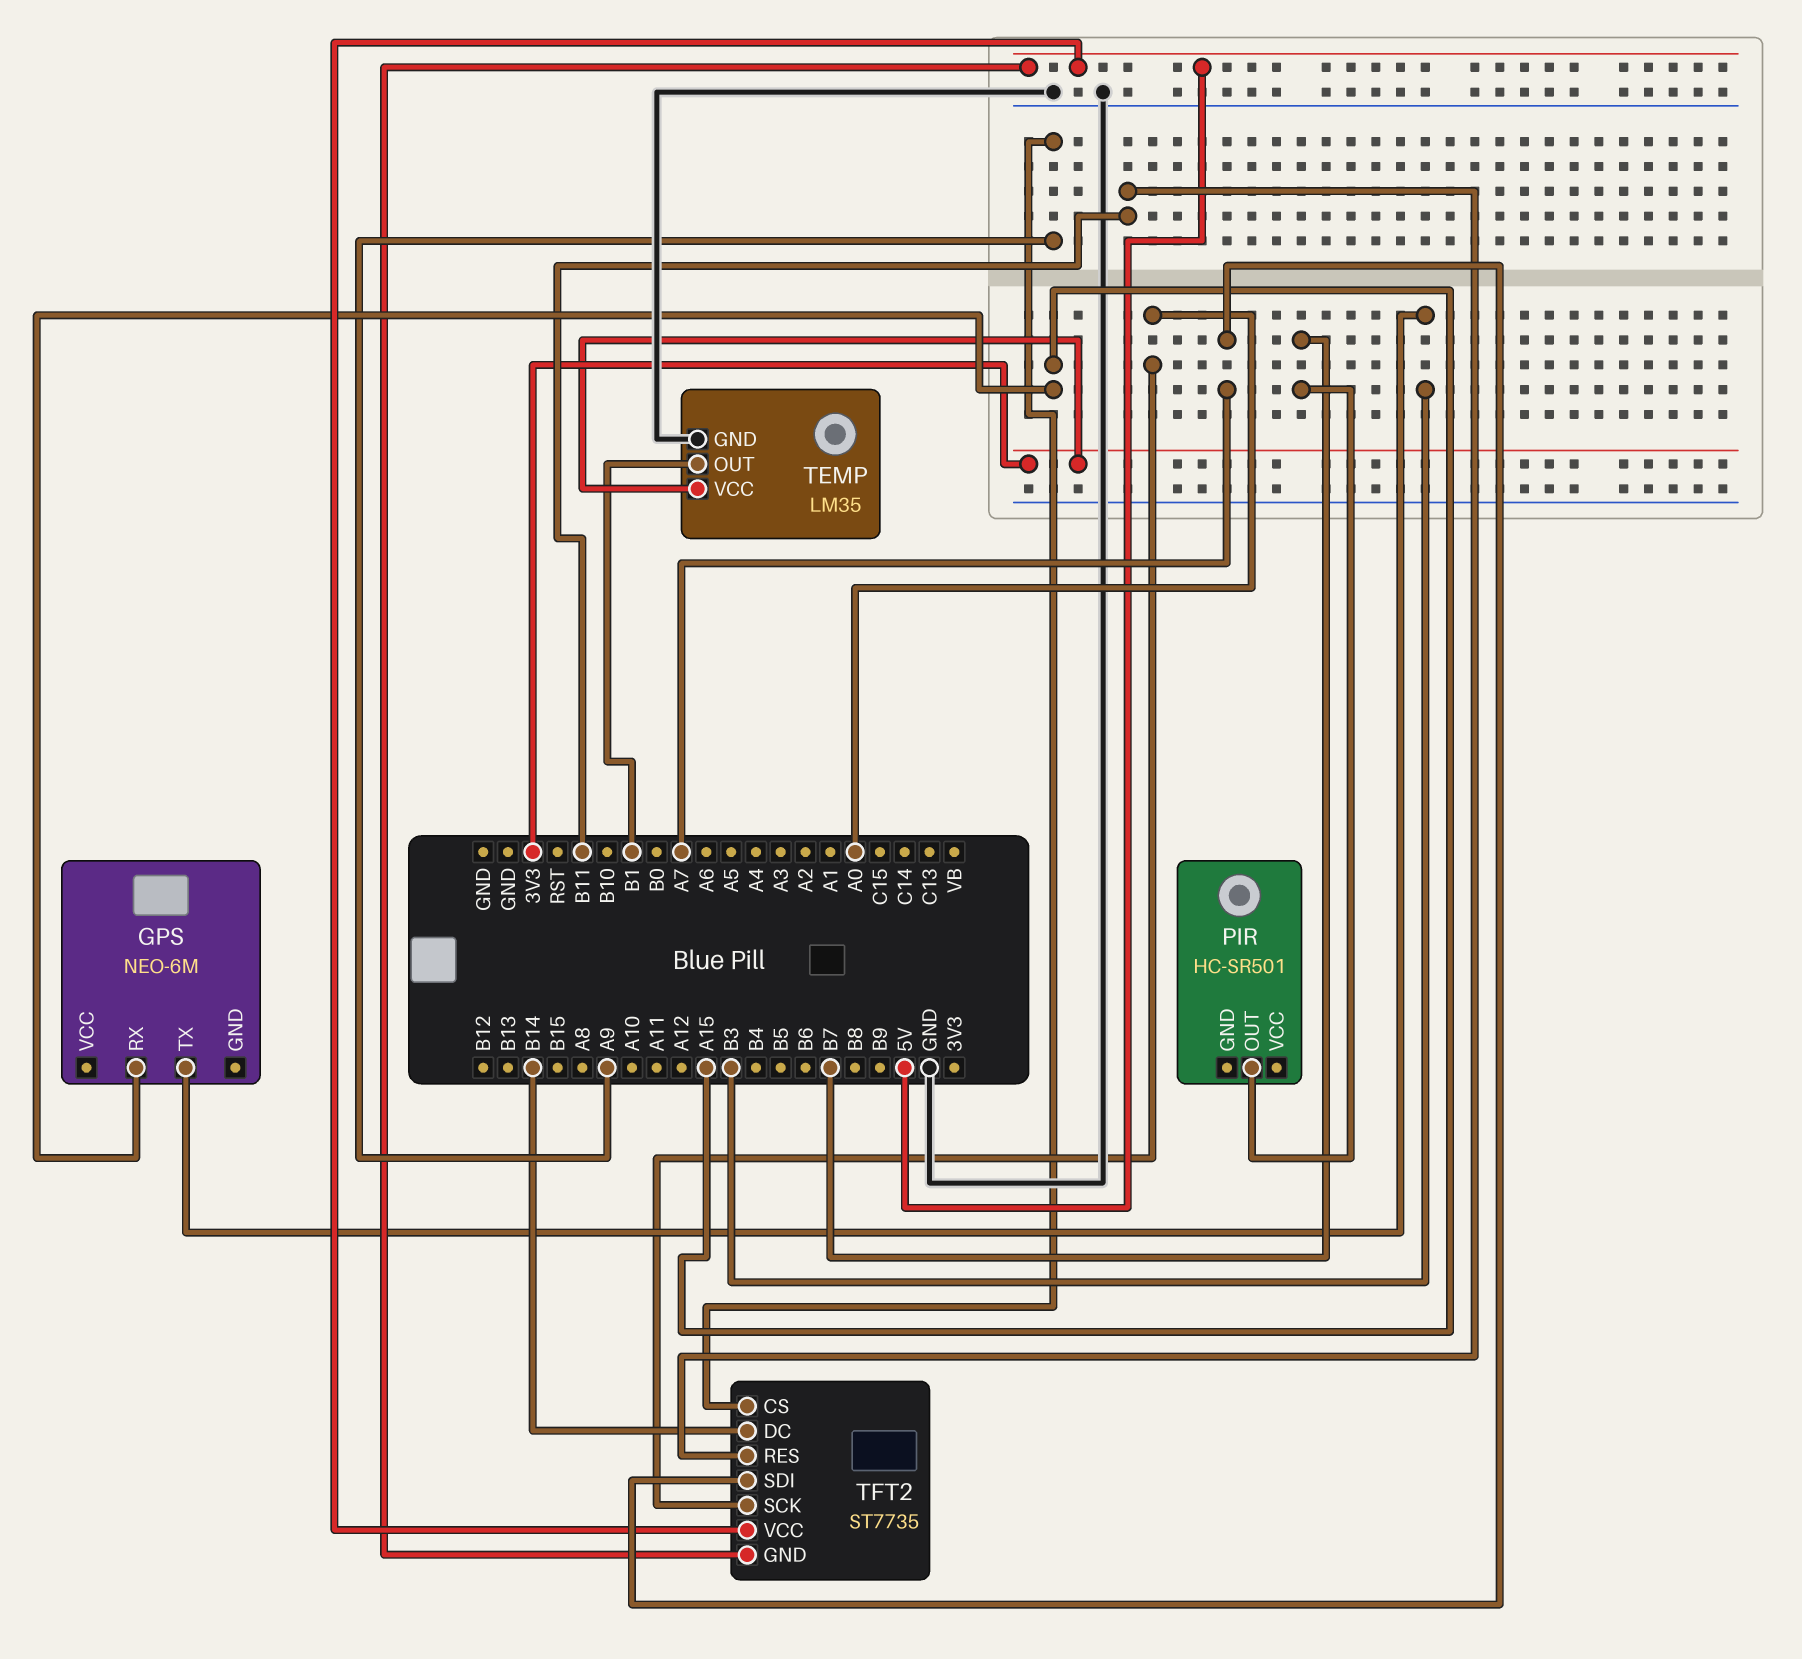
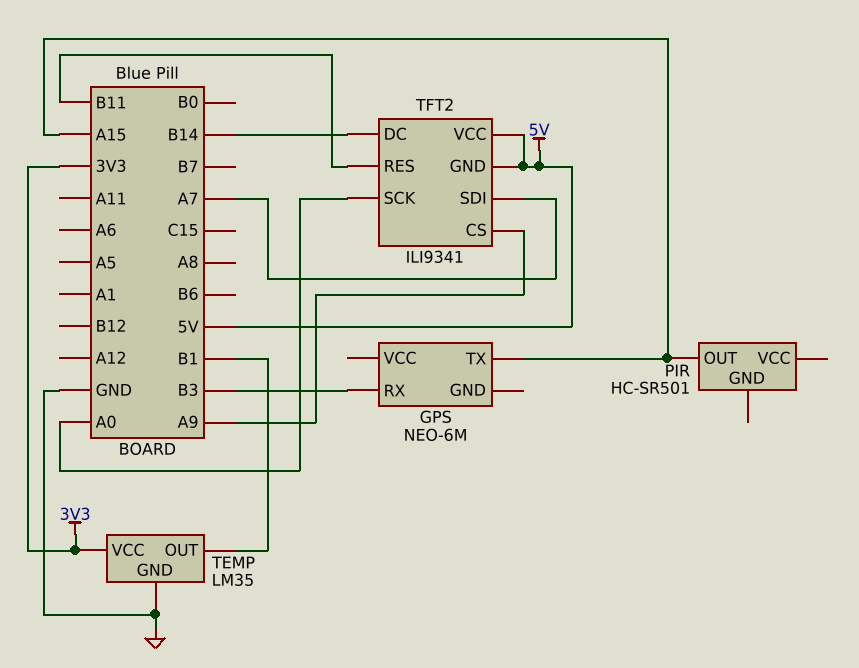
GPS pin RX: A15 -> B3
GPS pin TX: B3 -> A15
PIR pin OUT: B7 -> A15
TFT2: ST7735 -> ILI9341

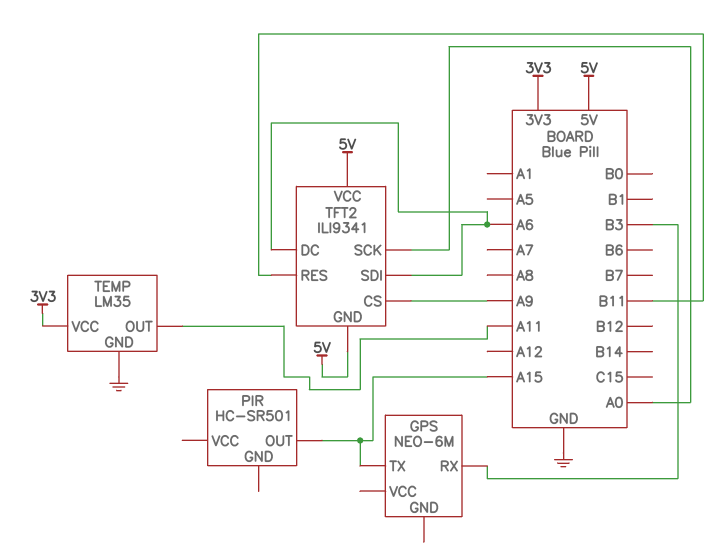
TEMP pin OUT: B1 -> A11
TFT2 pin DC: B14 -> A6
TFT2 pin SDI: A7 -> A6

